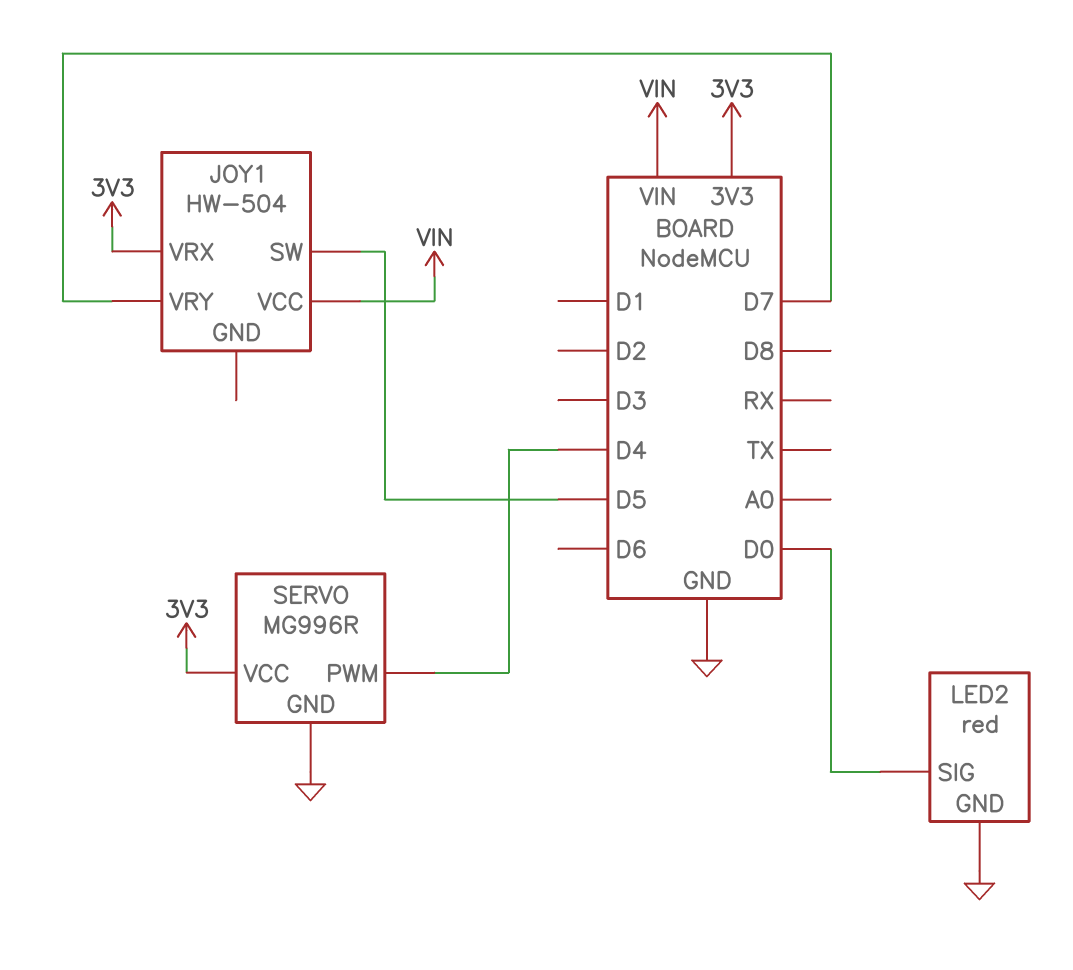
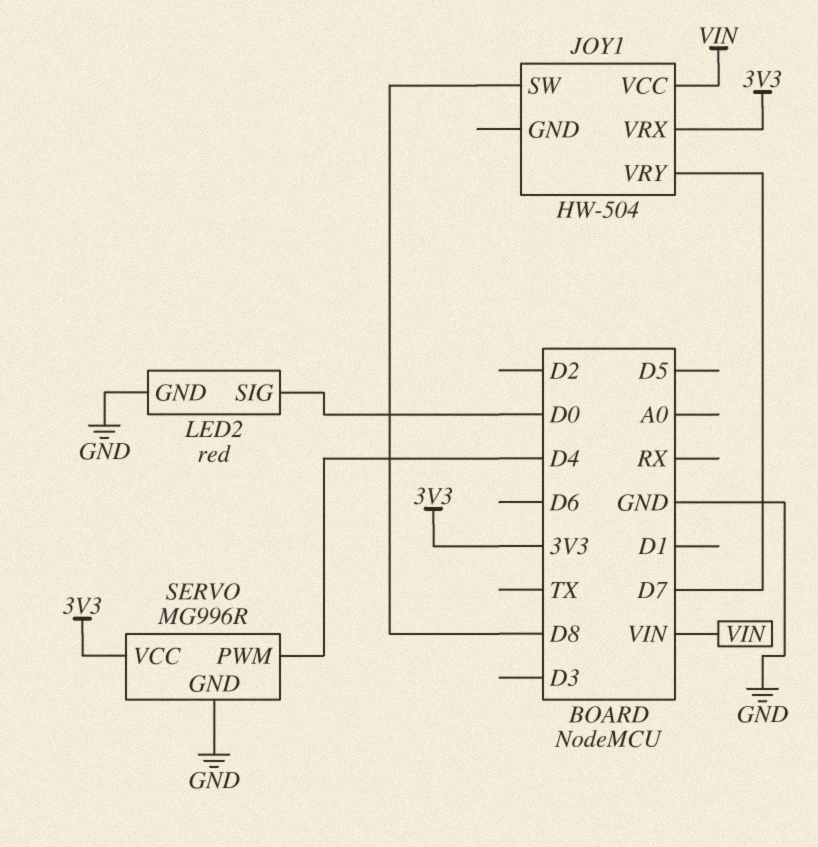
JOY1 pin SW: D5 -> D8

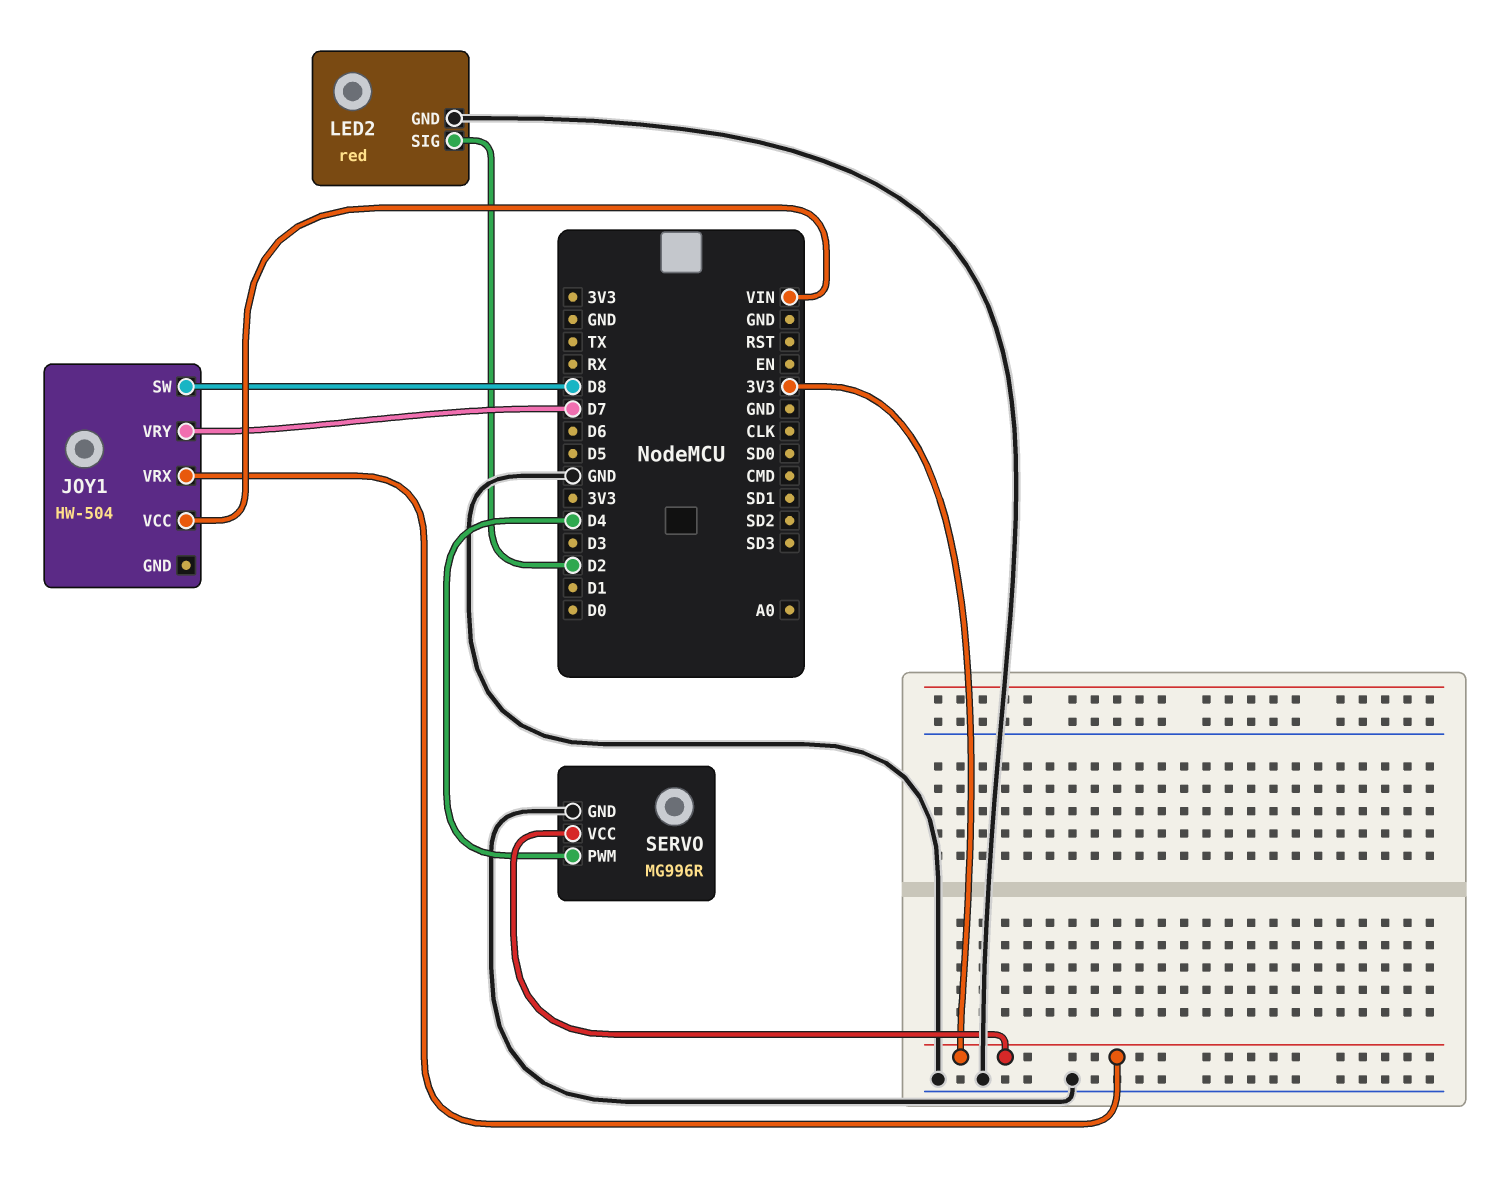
LED2 pin SIG: D0 -> D2

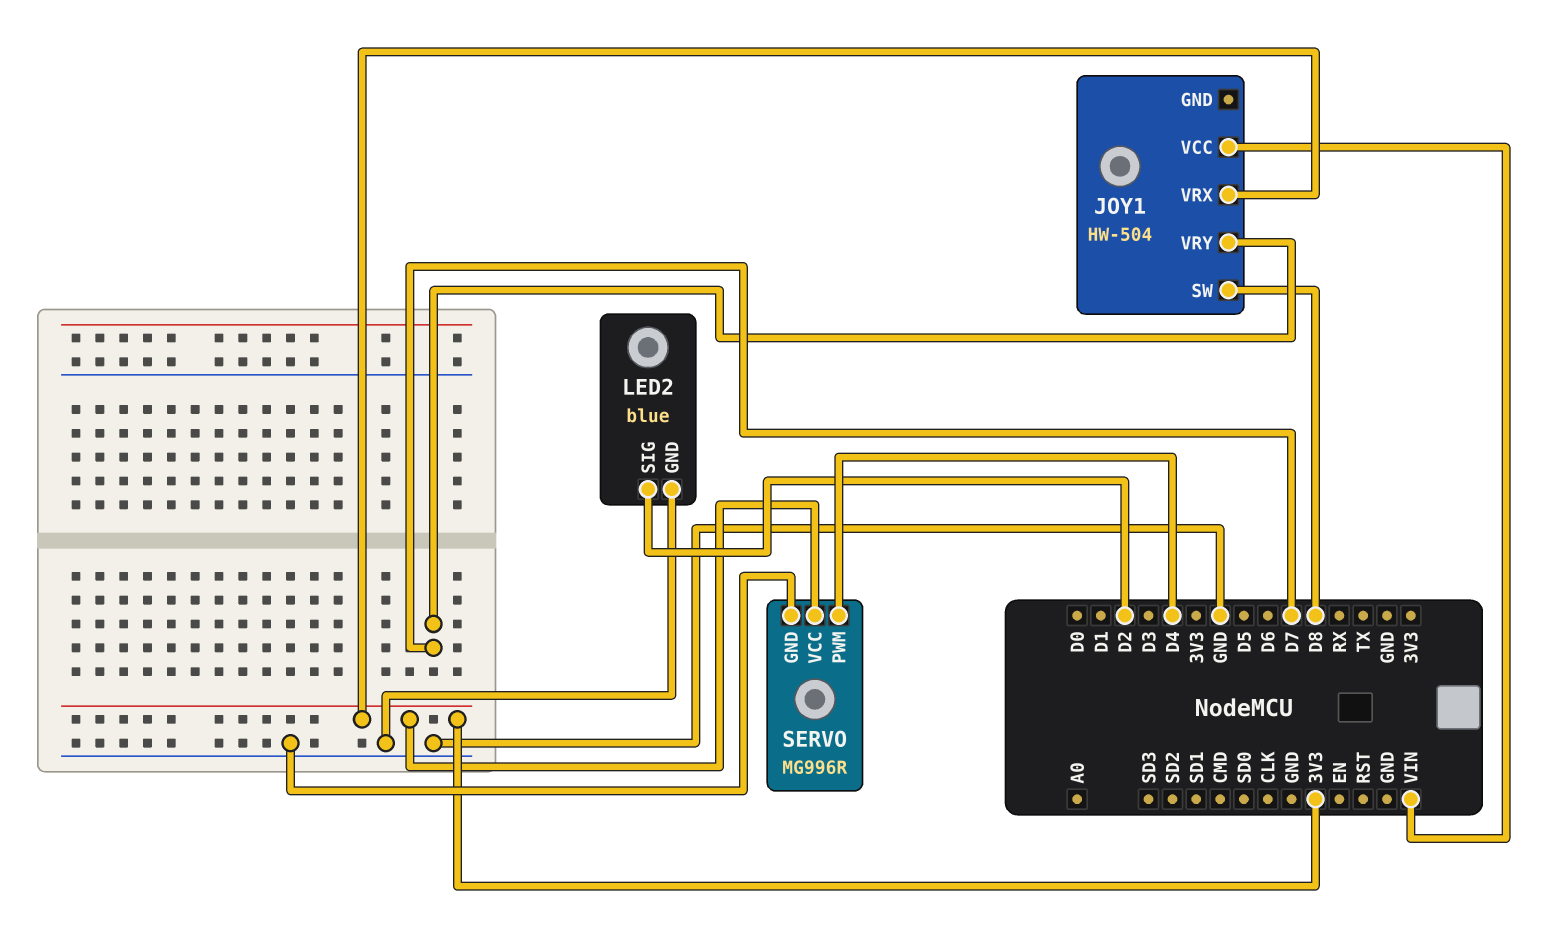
LED2: red -> blue

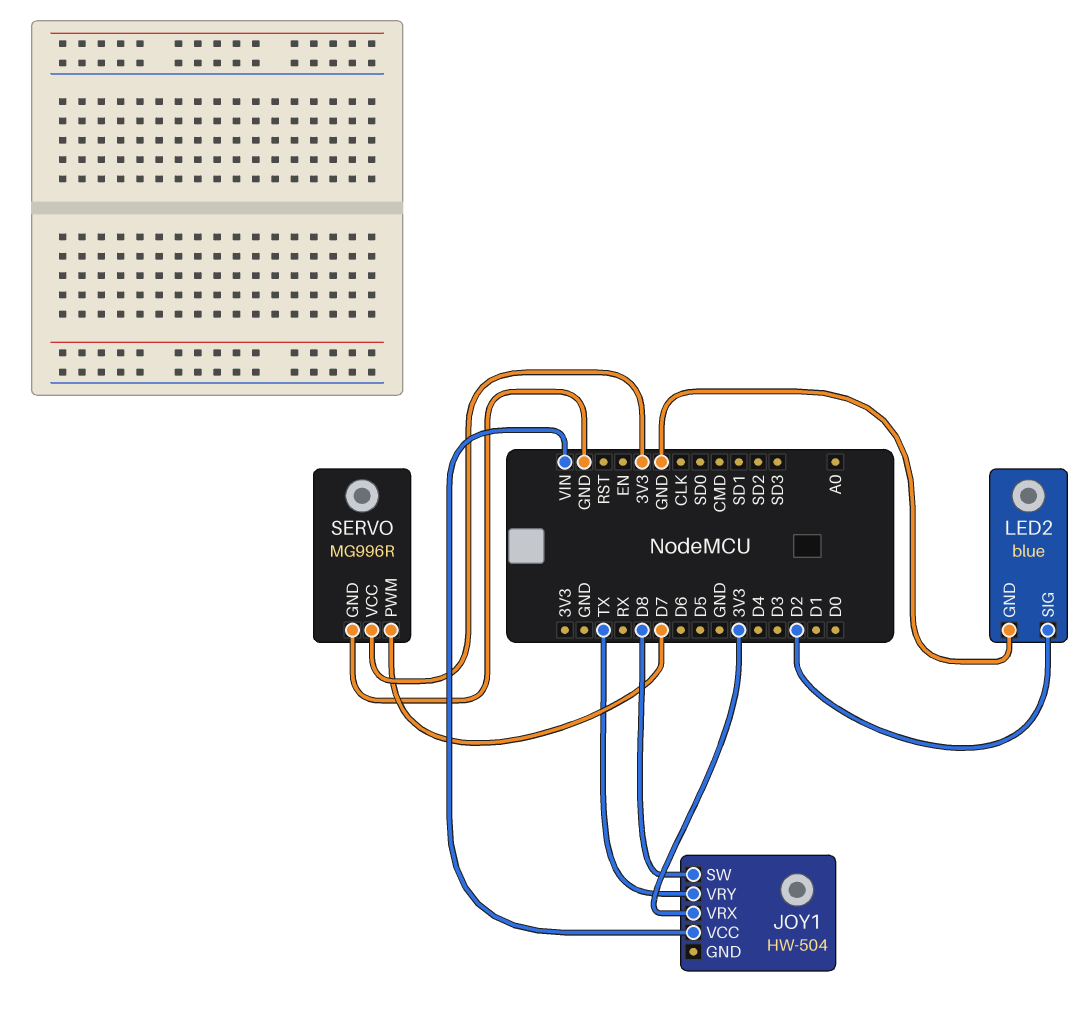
JOY1 pin VRY: D7 -> TX
SERVO pin PWM: D4 -> D7

